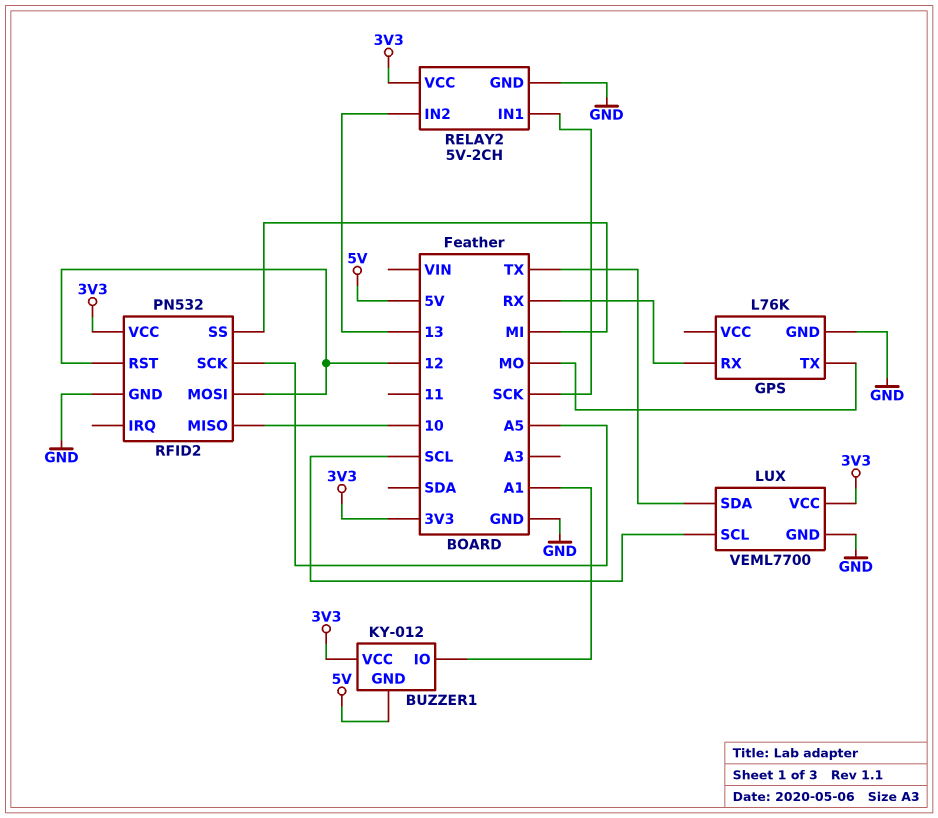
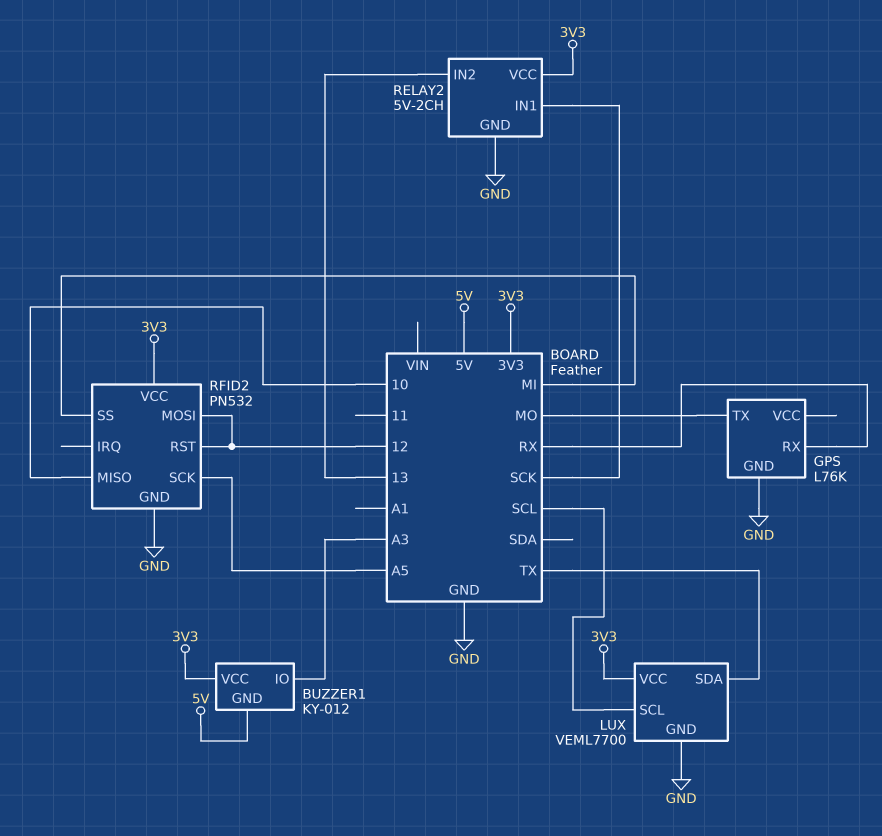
BUZZER1 pin IO: A1 -> A3

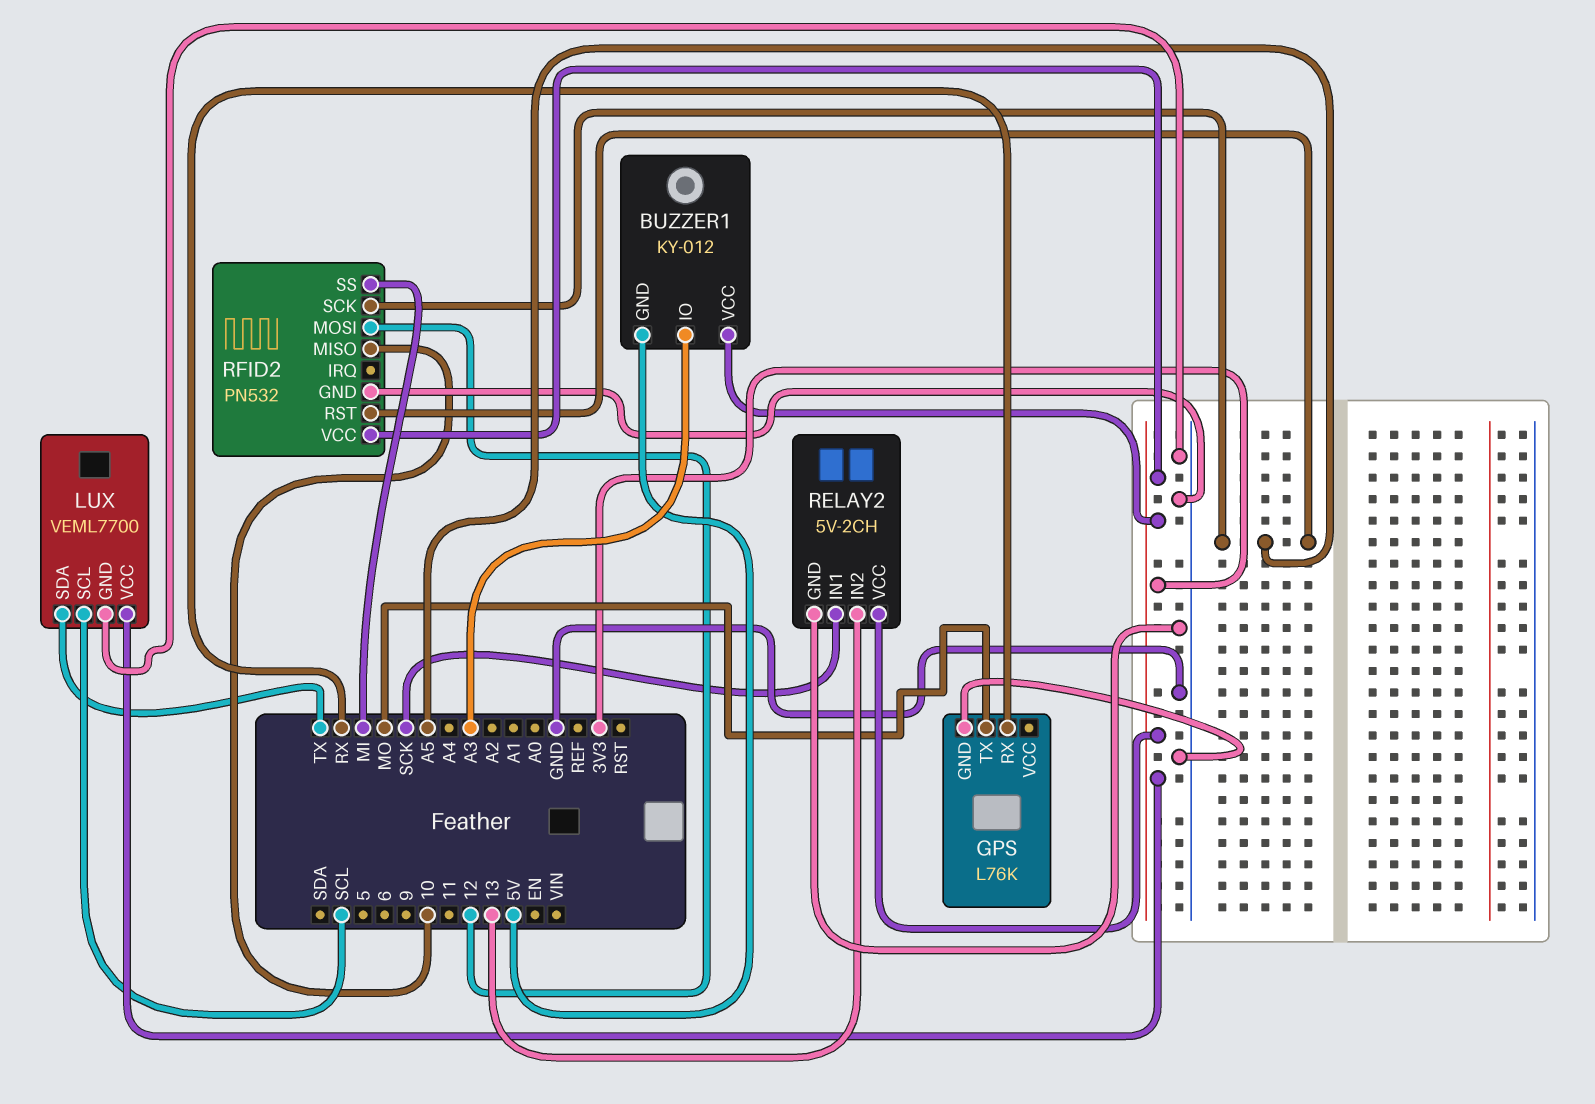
RFID2 pin RST: 12 -> A5

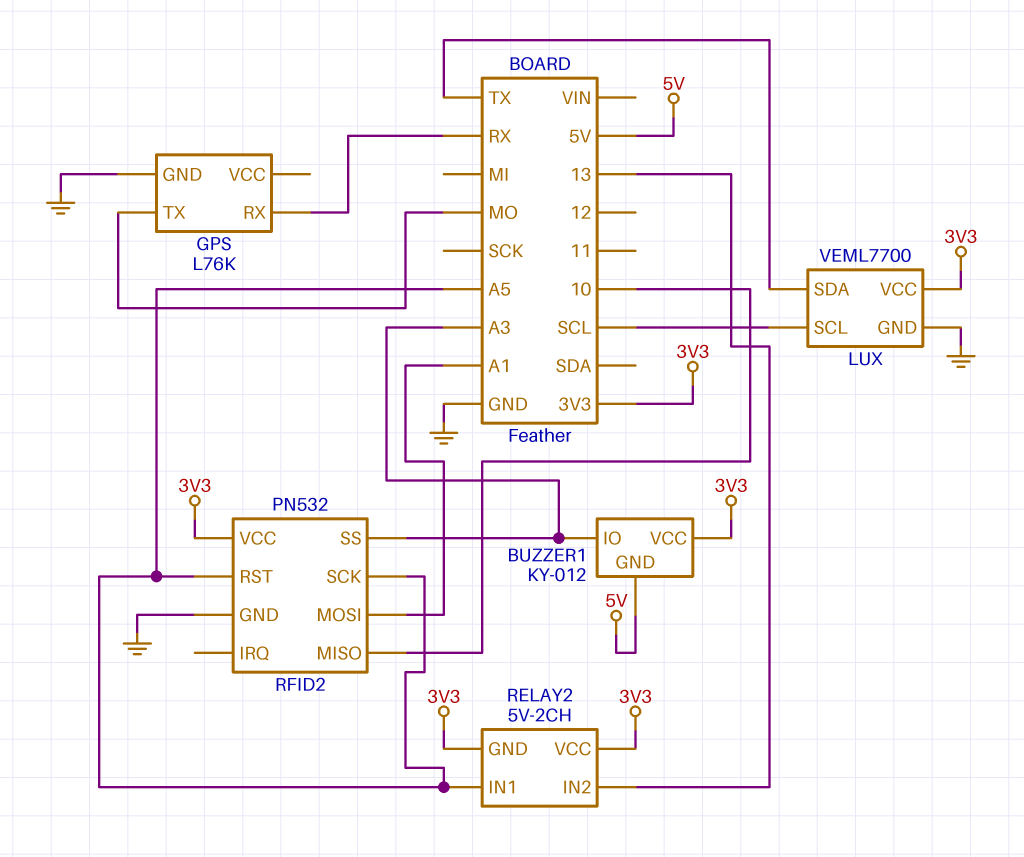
RELAY2 pin GND: GND -> 3V3
RELAY2 pin IN1: SCK -> A5
RFID2 pin MOSI: 12 -> A1
RFID2 pin SS: MI -> A3

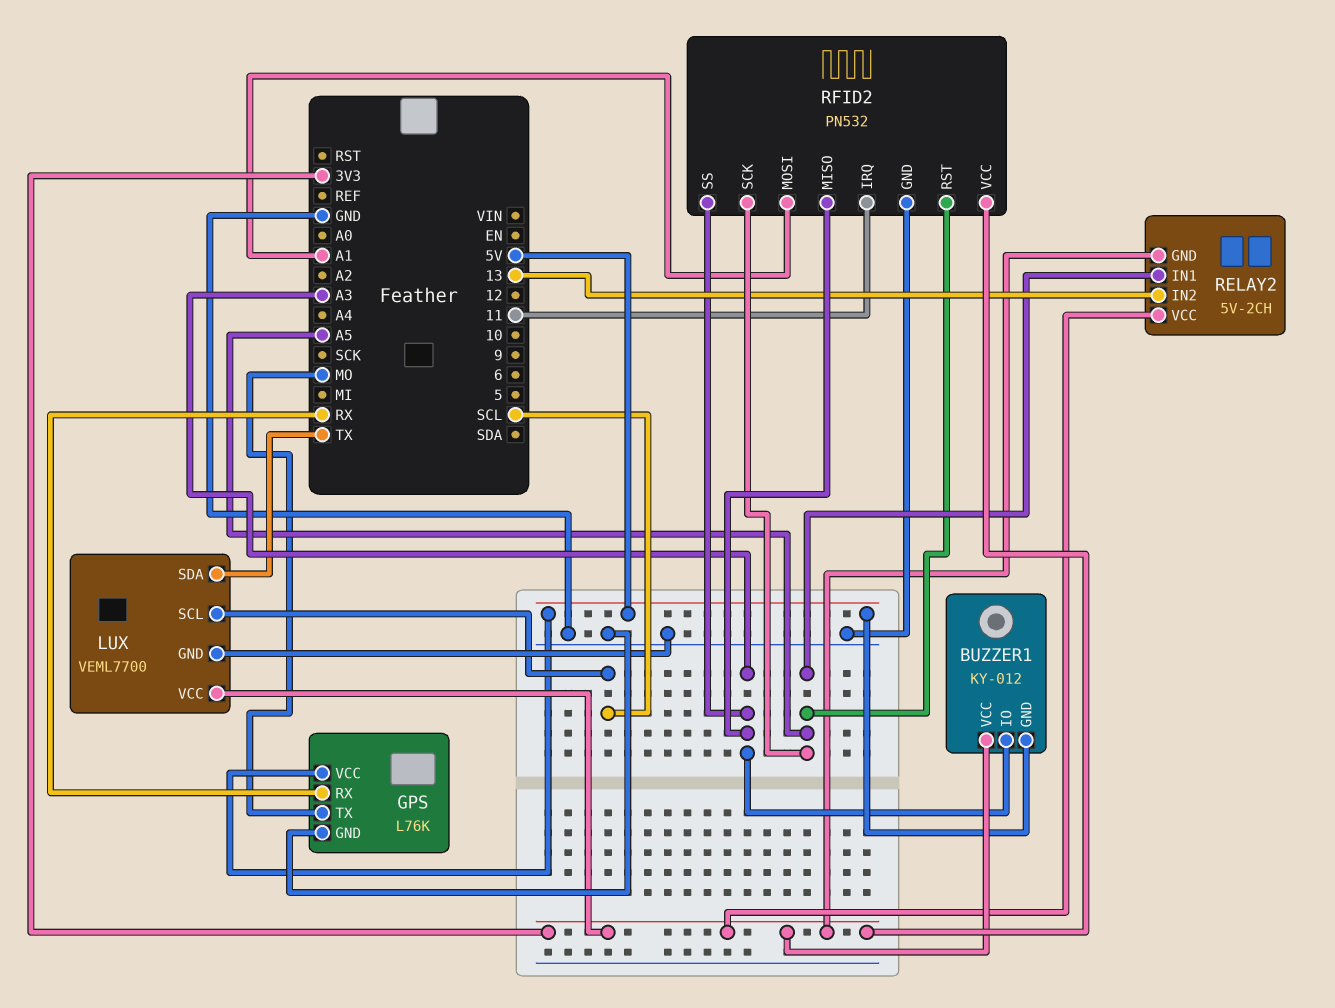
GPS pin VCC: none -> 5V
RFID2 pin IRQ: none -> 11
RFID2 pin MISO: 10 -> A3

